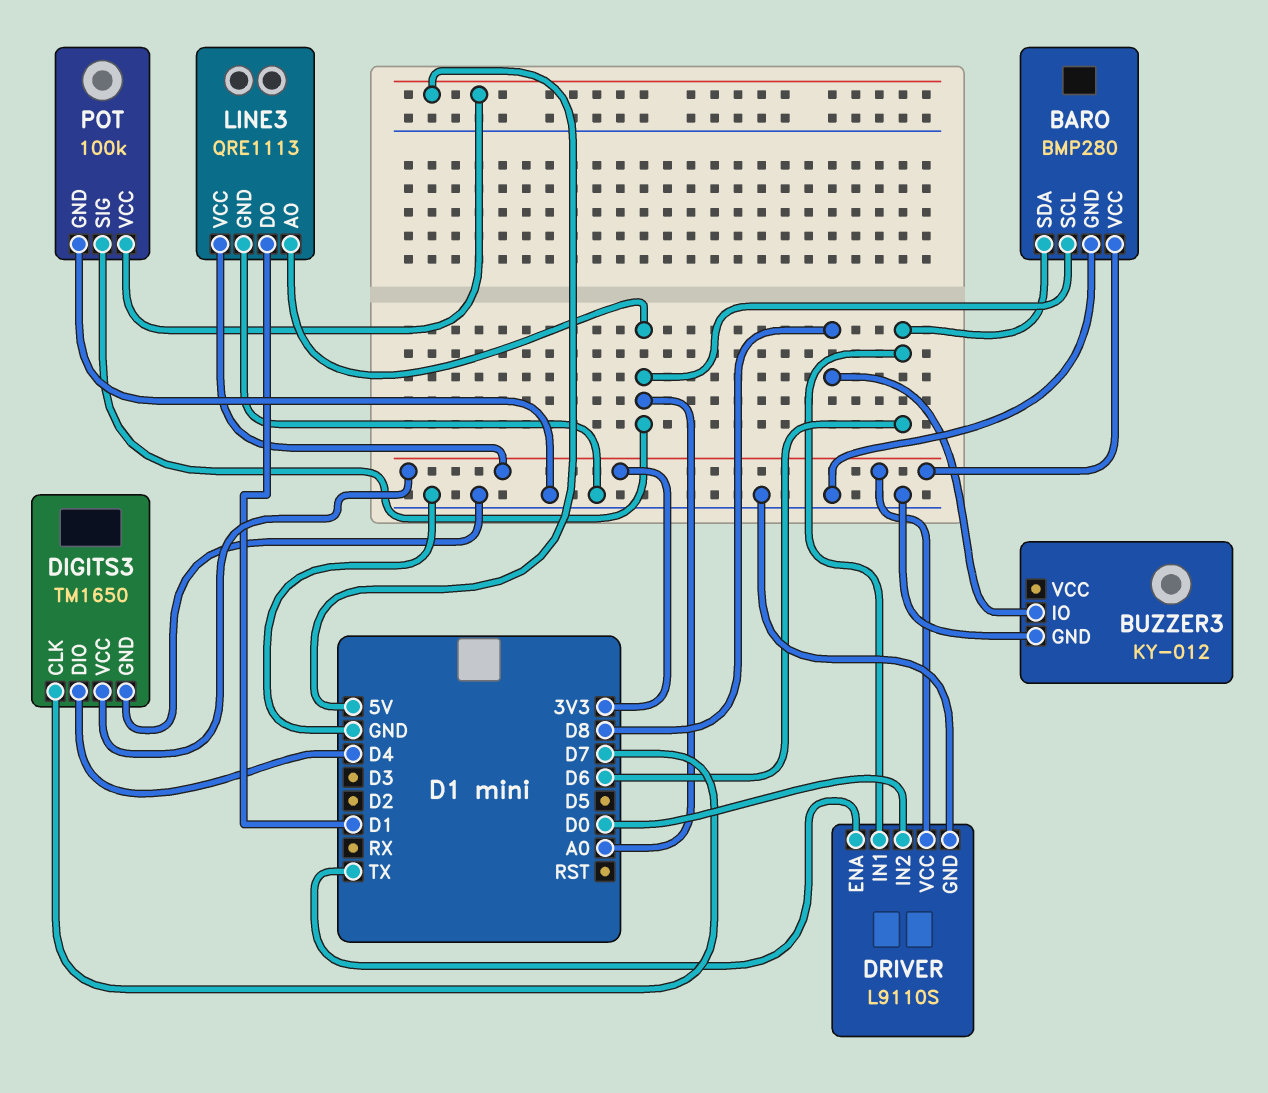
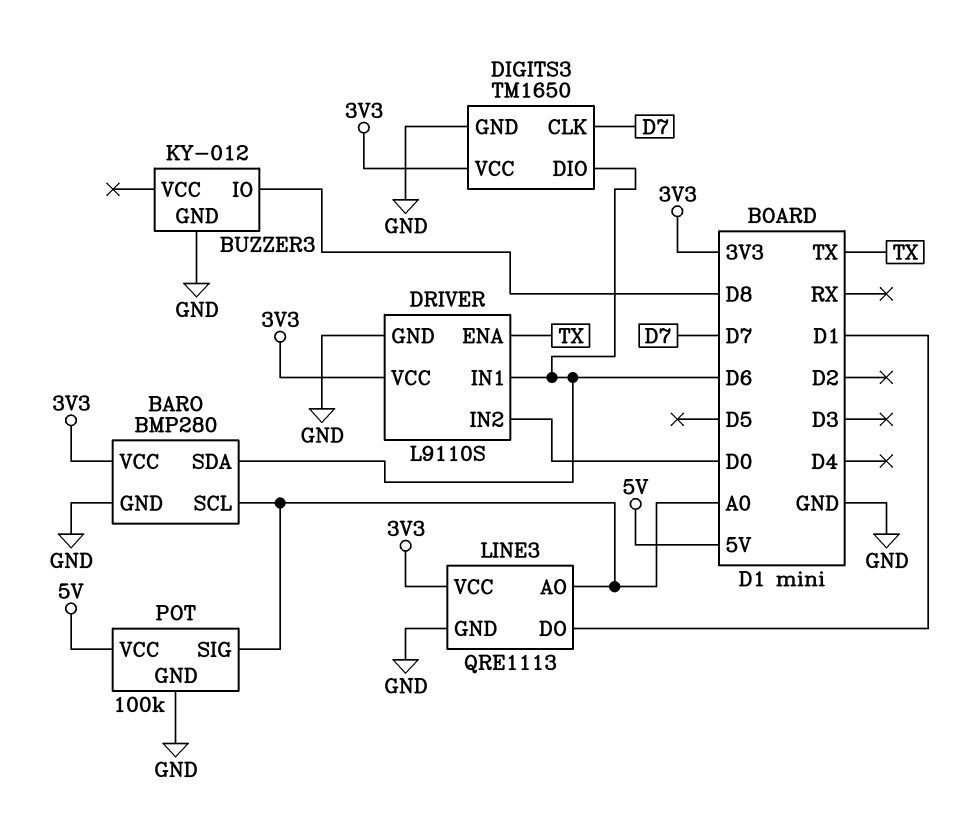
DIGITS3 pin DIO: D4 -> D6

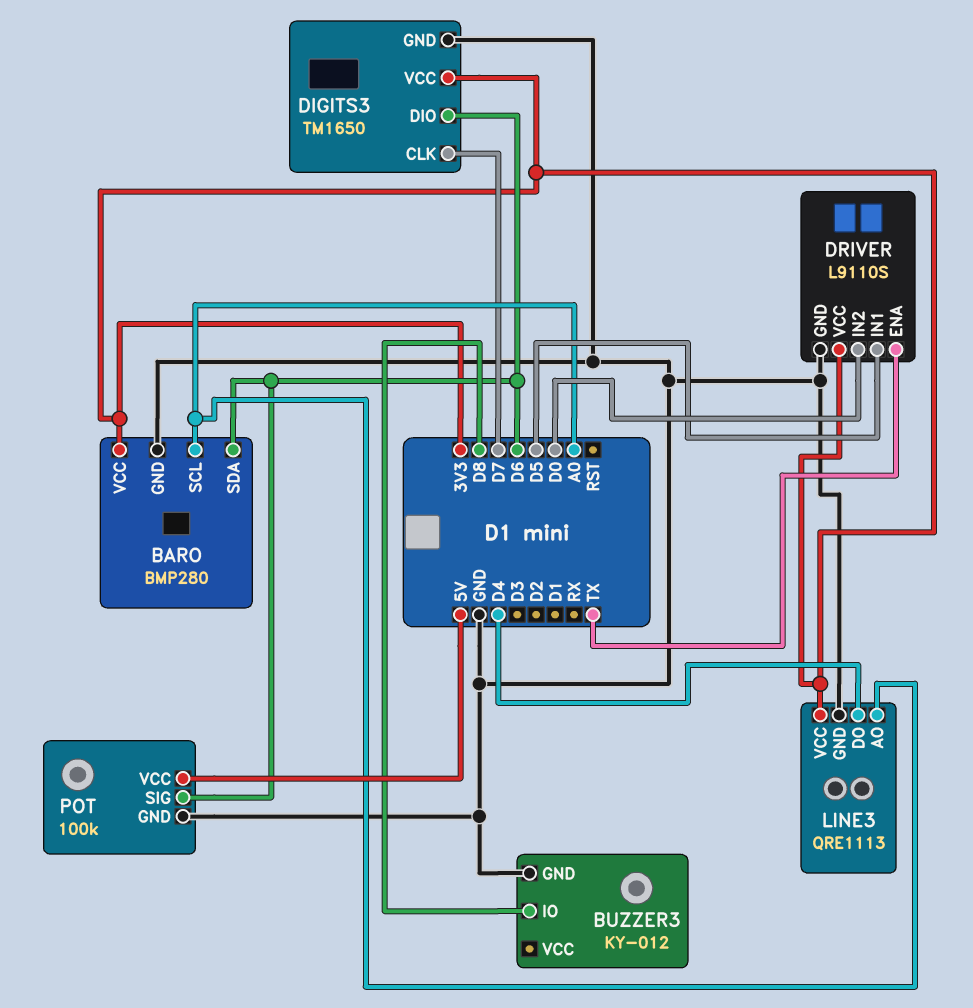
DRIVER pin IN1: D6 -> D5
LINE3 pin DO: D1 -> D4
POT pin SIG: A0 -> D6

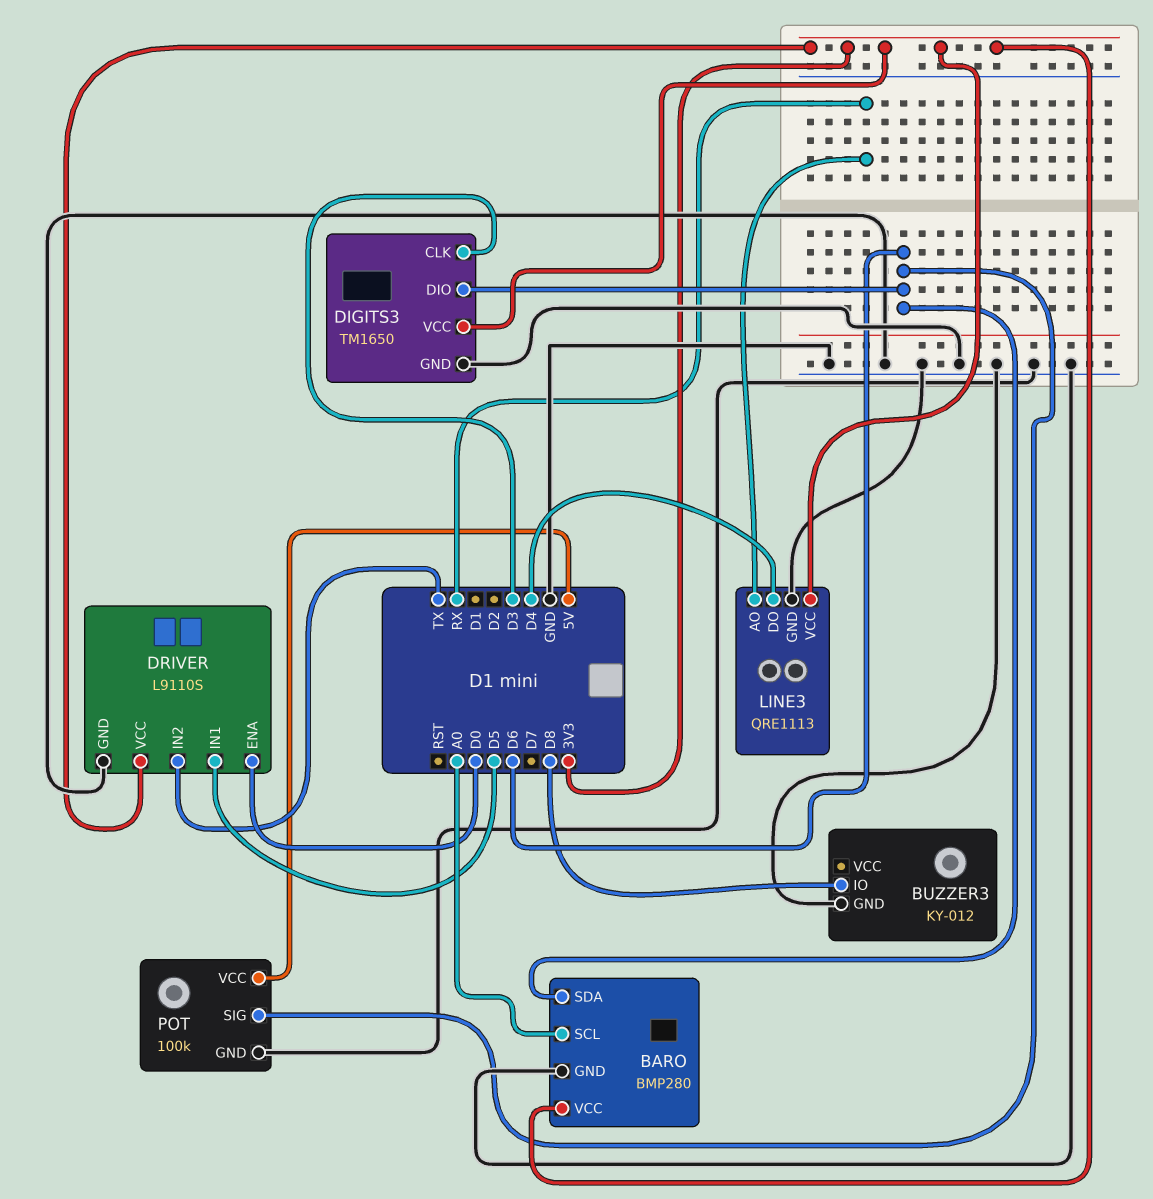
DIGITS3 pin CLK: D7 -> D3
DRIVER pin ENA: TX -> D0
DRIVER pin IN2: D0 -> TX
LINE3 pin AO: A0 -> RX

